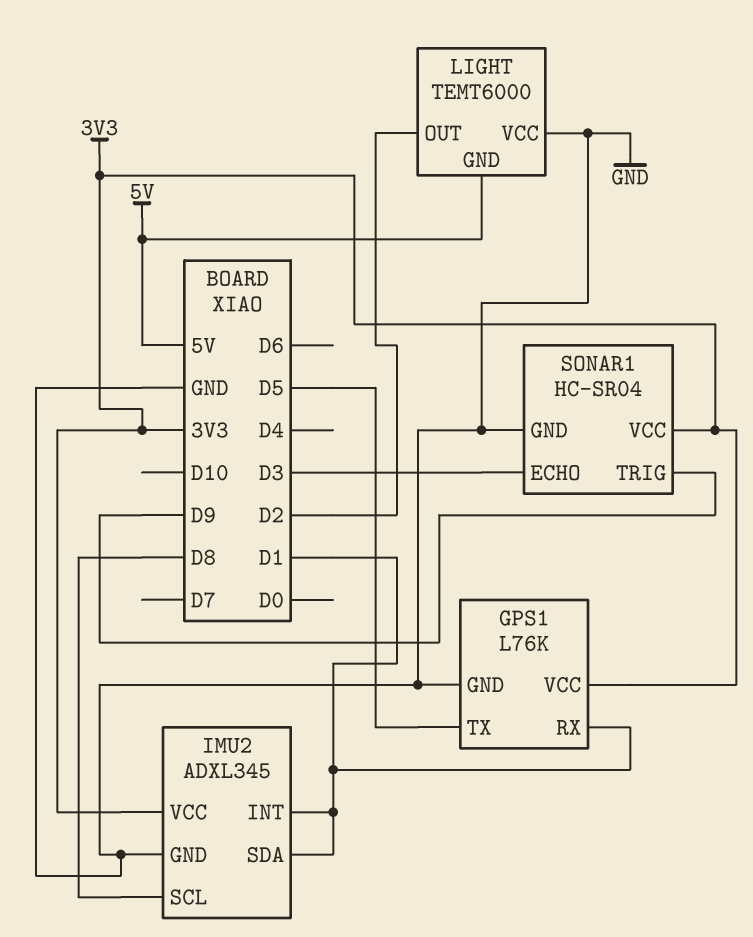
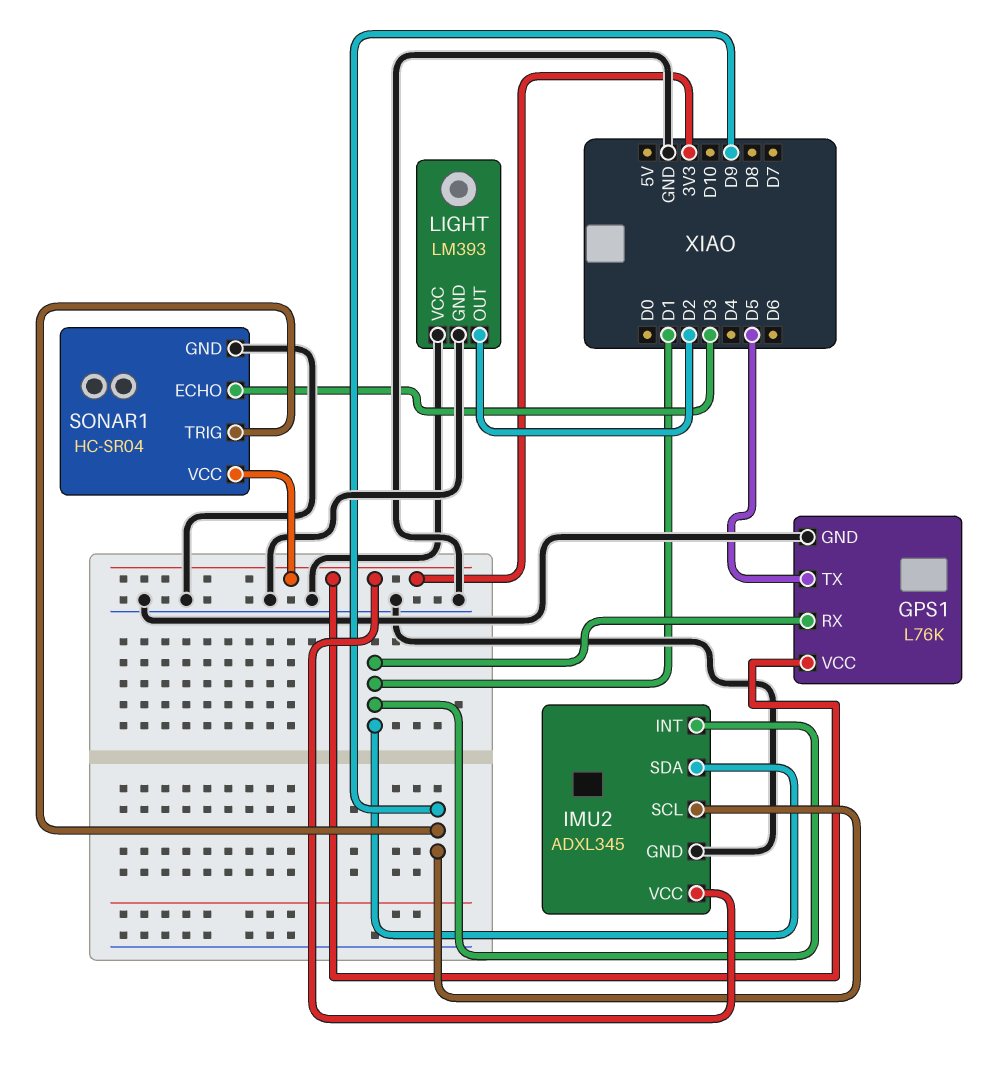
IMU2 pin SCL: D8 -> D9
LIGHT: TEMT6000 -> LM393
LIGHT pin GND: 5V -> GND

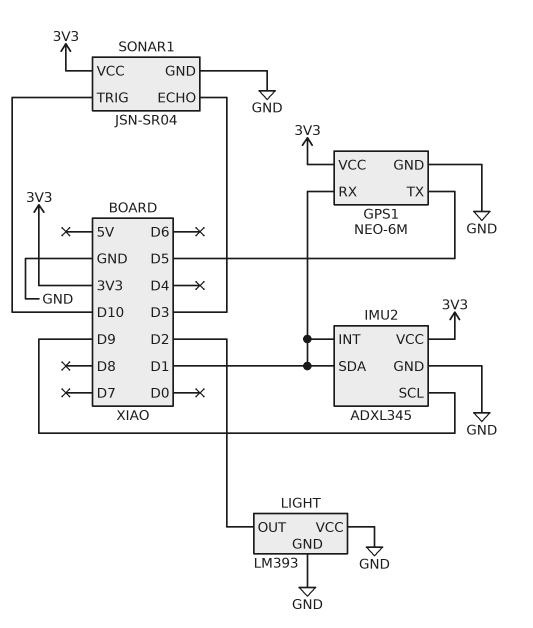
GPS1: L76K -> NEO-6M
SONAR1: HC-SR04 -> JSN-SR04
SONAR1 pin TRIG: D9 -> D10

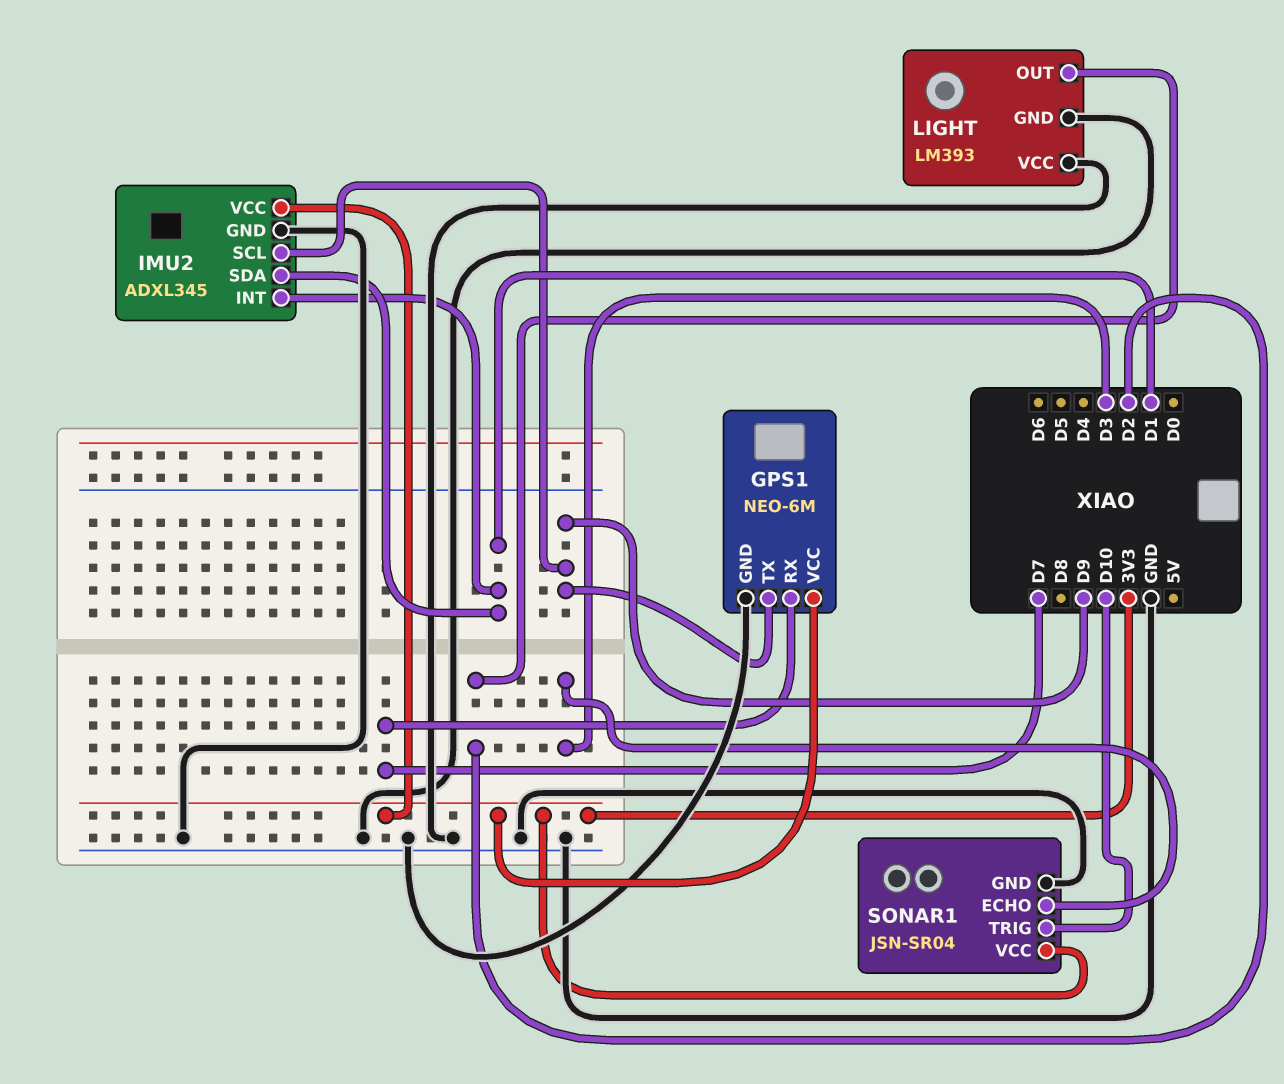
GPS1 pin RX: D1 -> D7
GPS1 pin TX: D5 -> D9

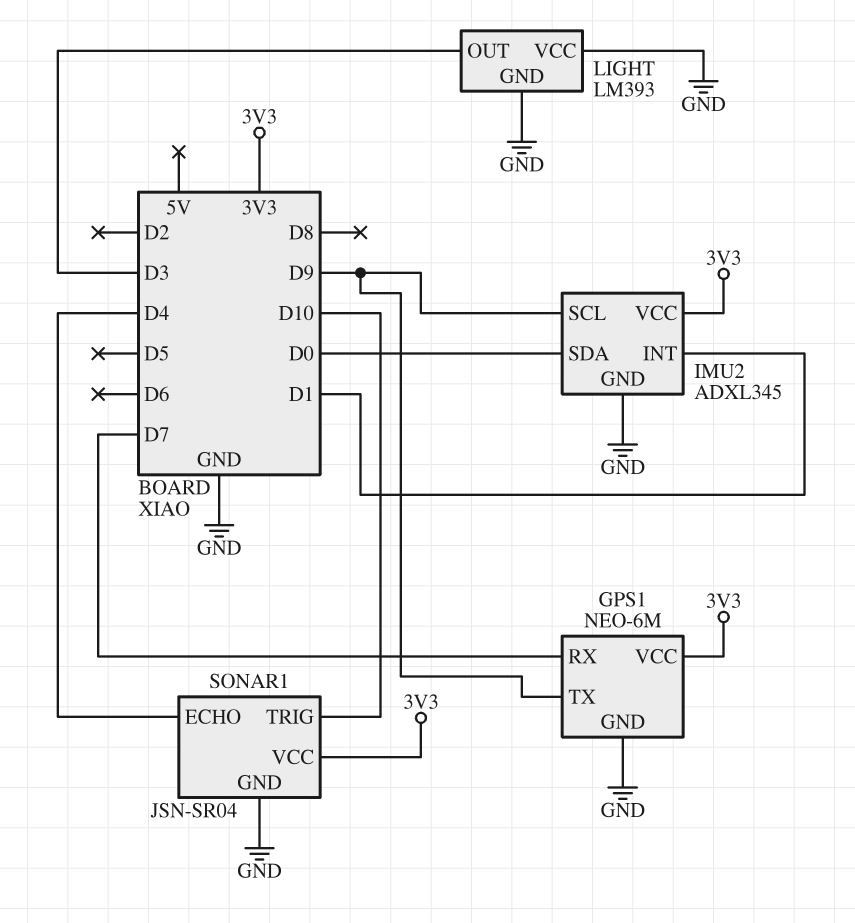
IMU2 pin SDA: D1 -> D0
LIGHT pin OUT: D2 -> D3
SONAR1 pin ECHO: D3 -> D4

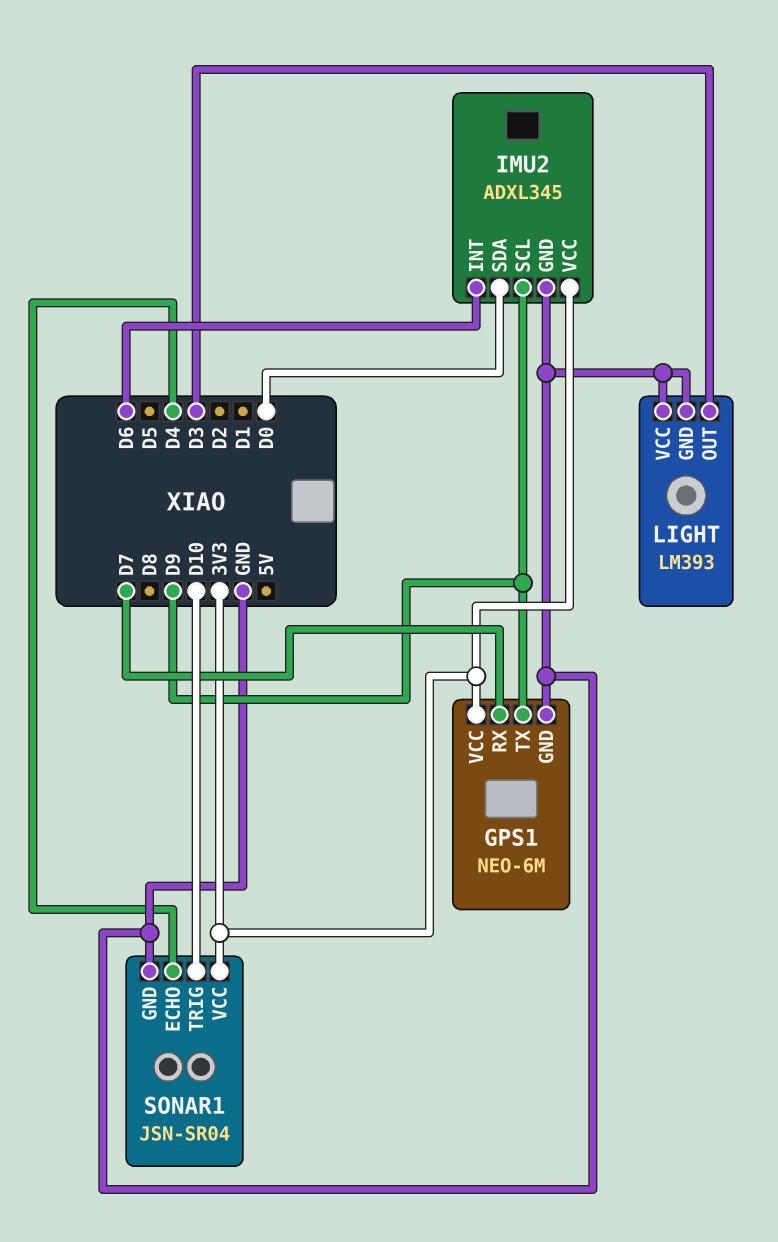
IMU2 pin INT: D1 -> D6

